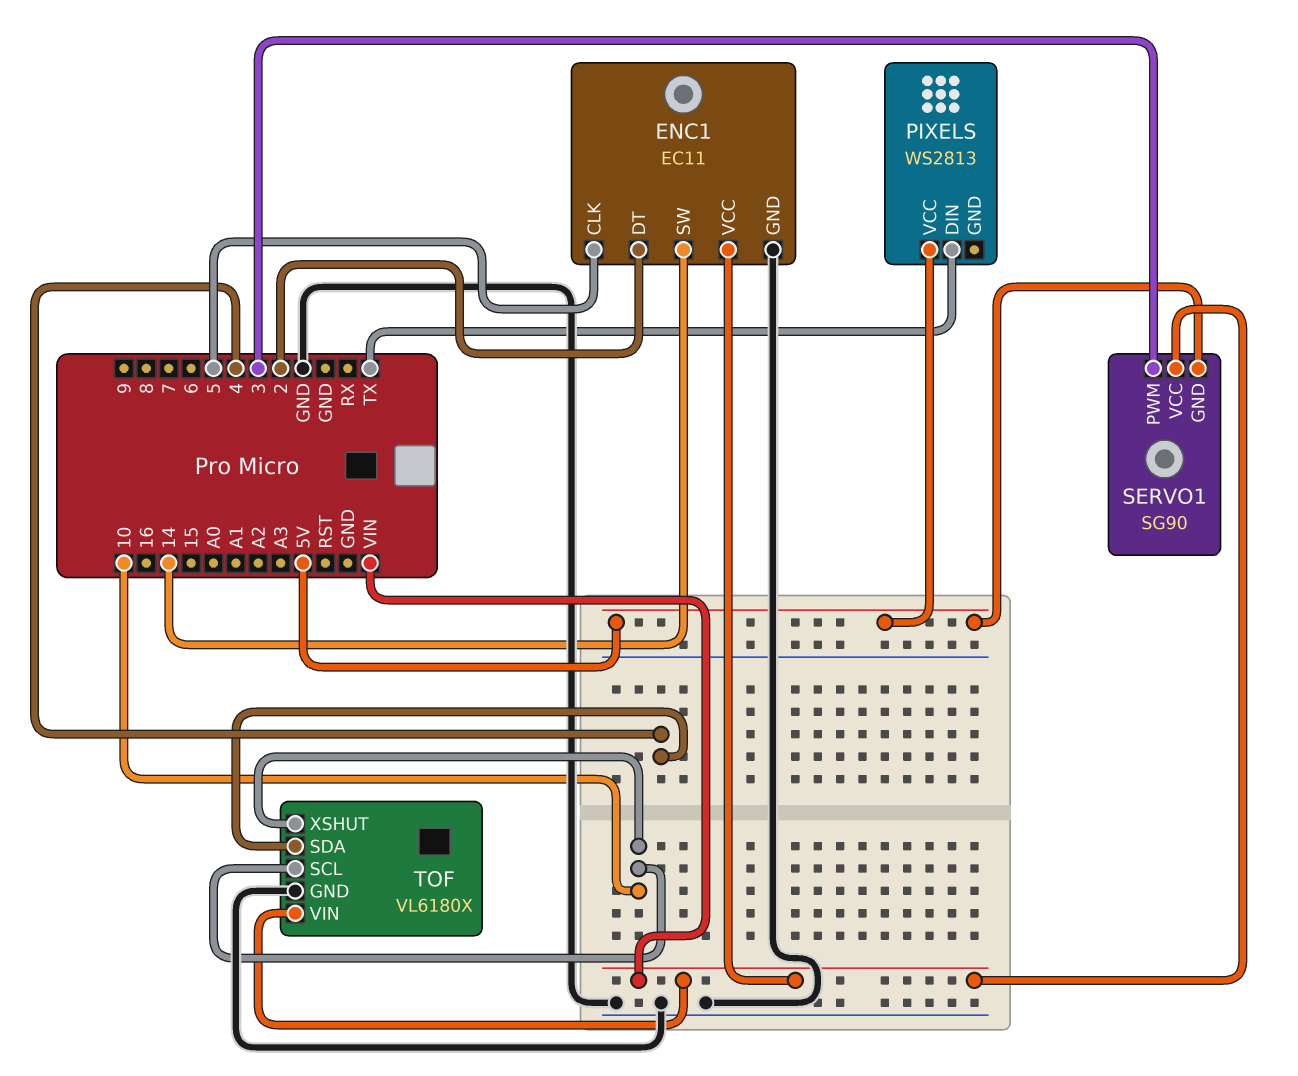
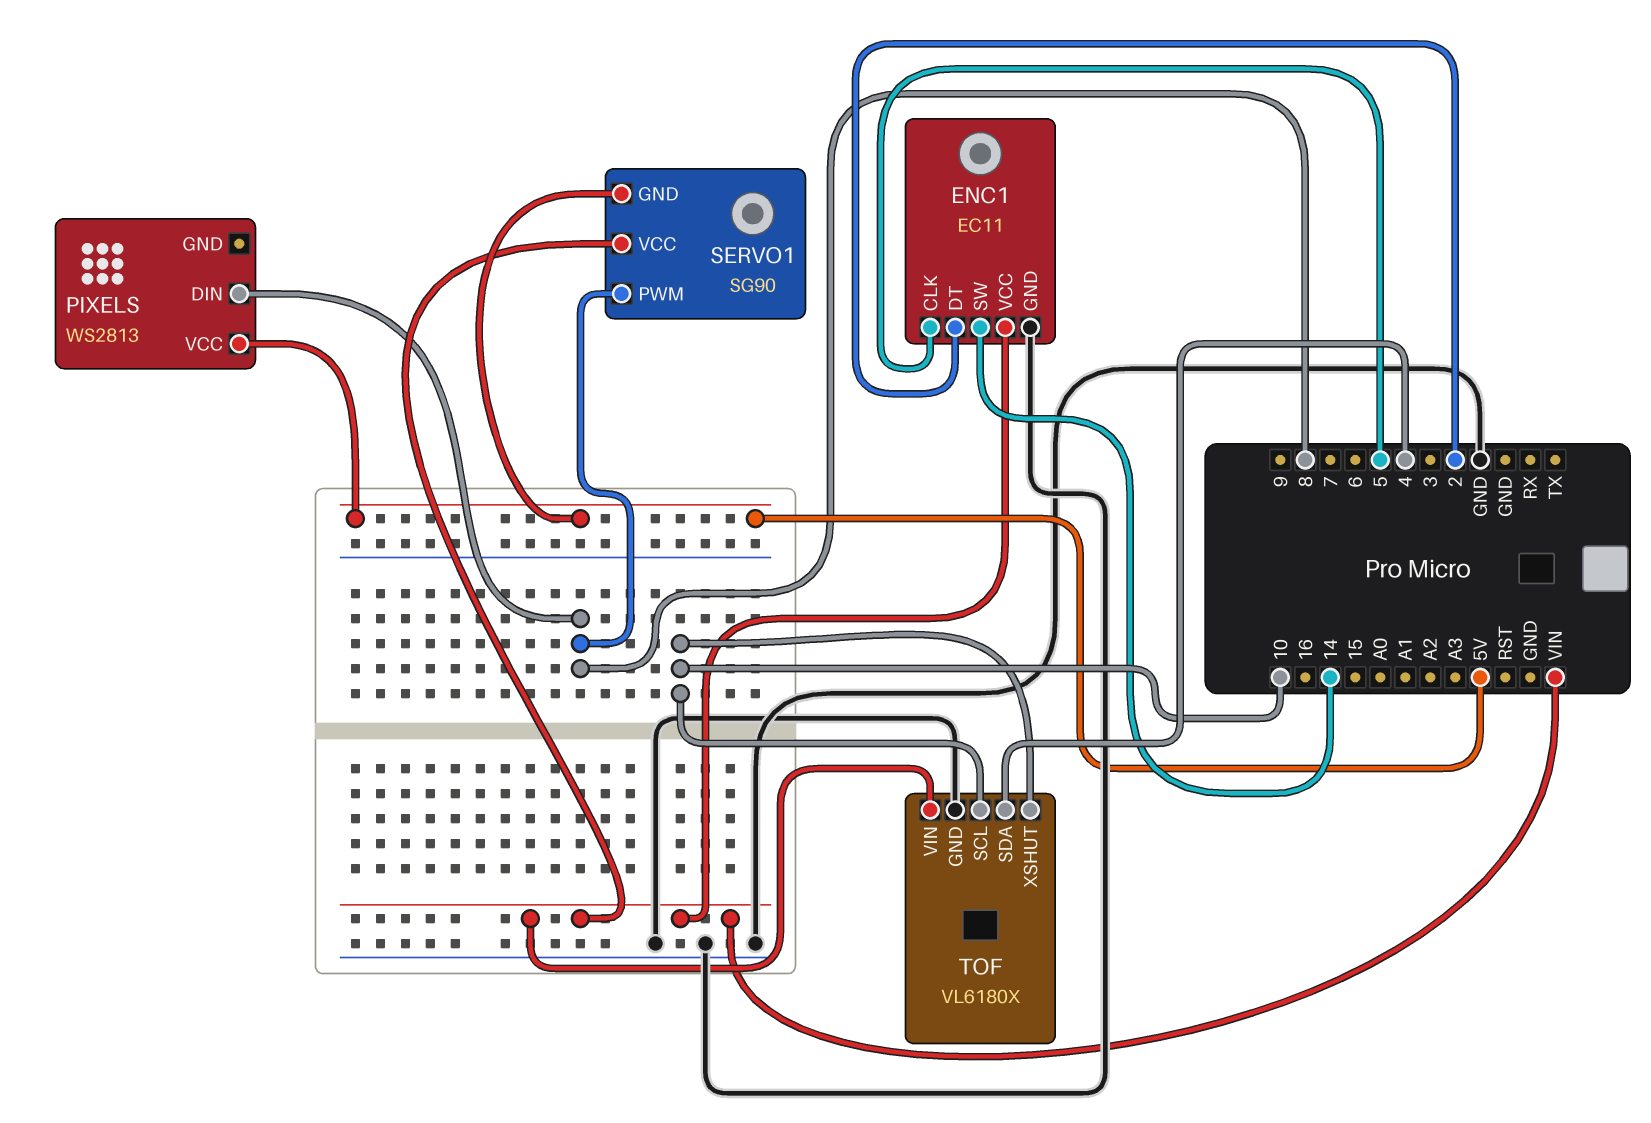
PIXELS pin DIN: TX -> 8
SERVO1 pin PWM: 3 -> 8

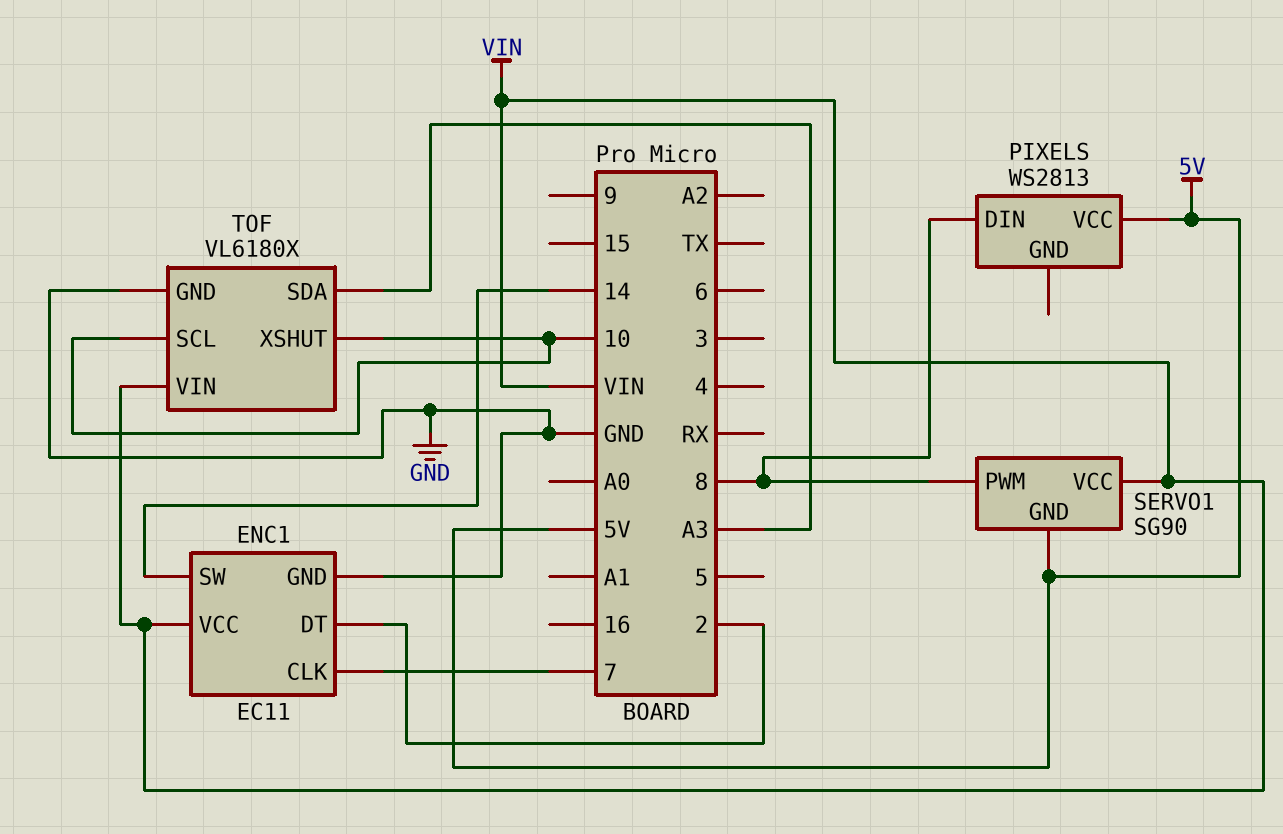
ENC1 pin CLK: 5 -> 7
TOF pin SDA: 4 -> A3

